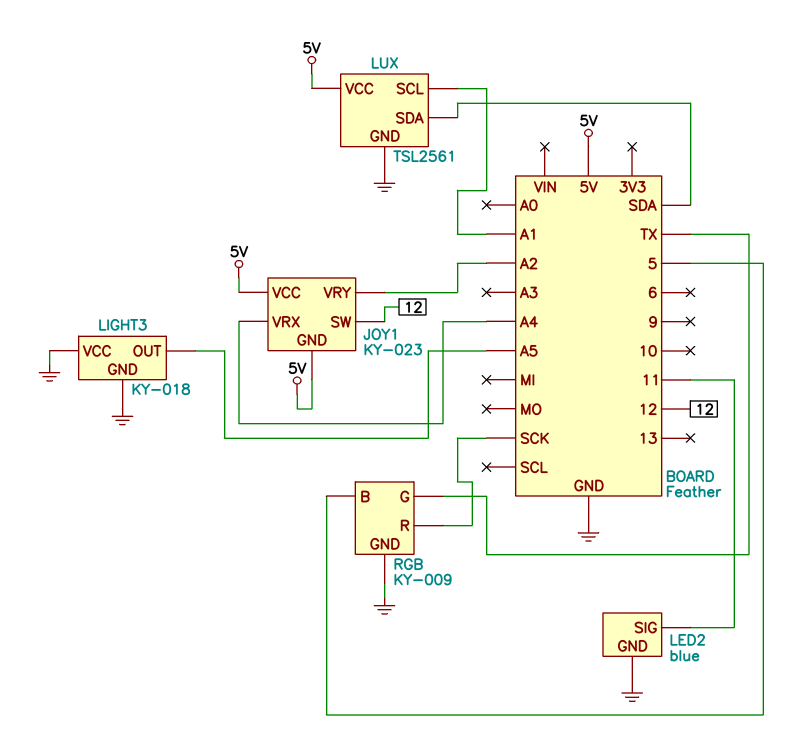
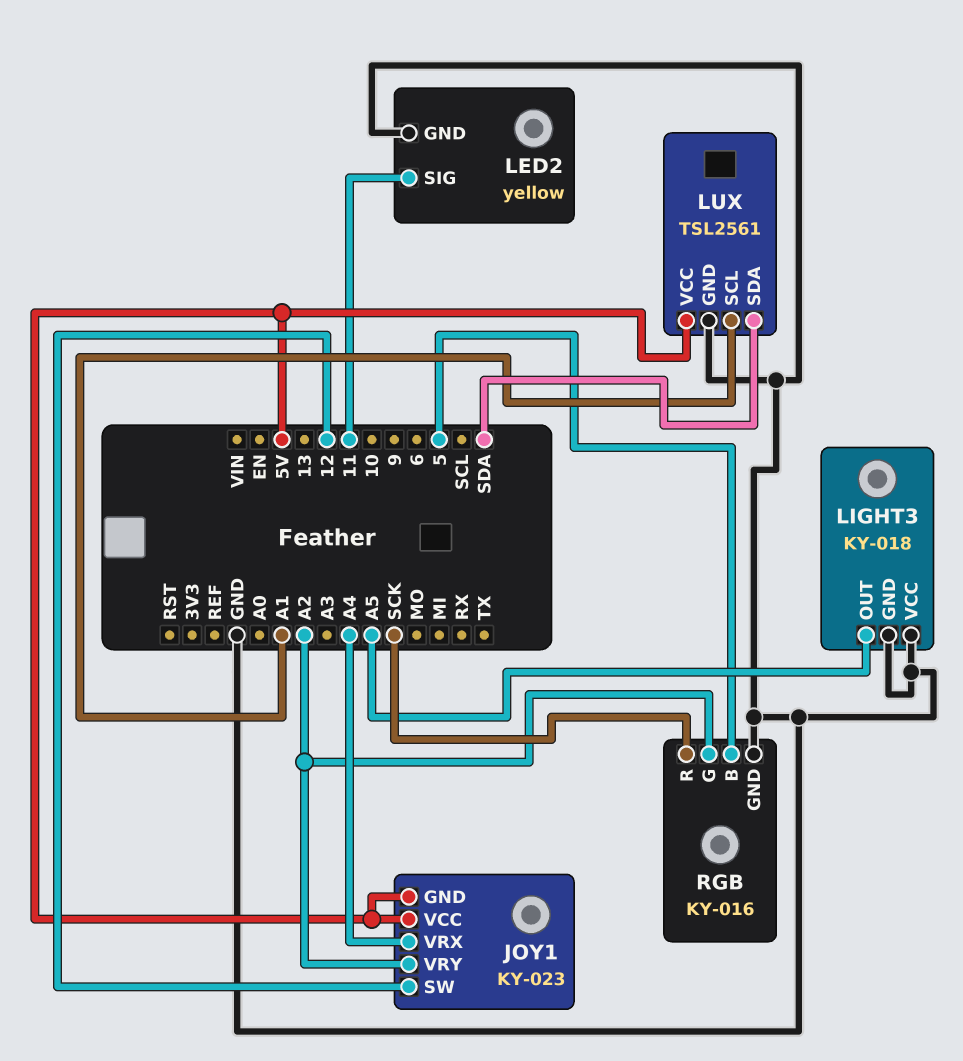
LED2: blue -> yellow
RGB: KY-009 -> KY-016
RGB pin G: TX -> A2

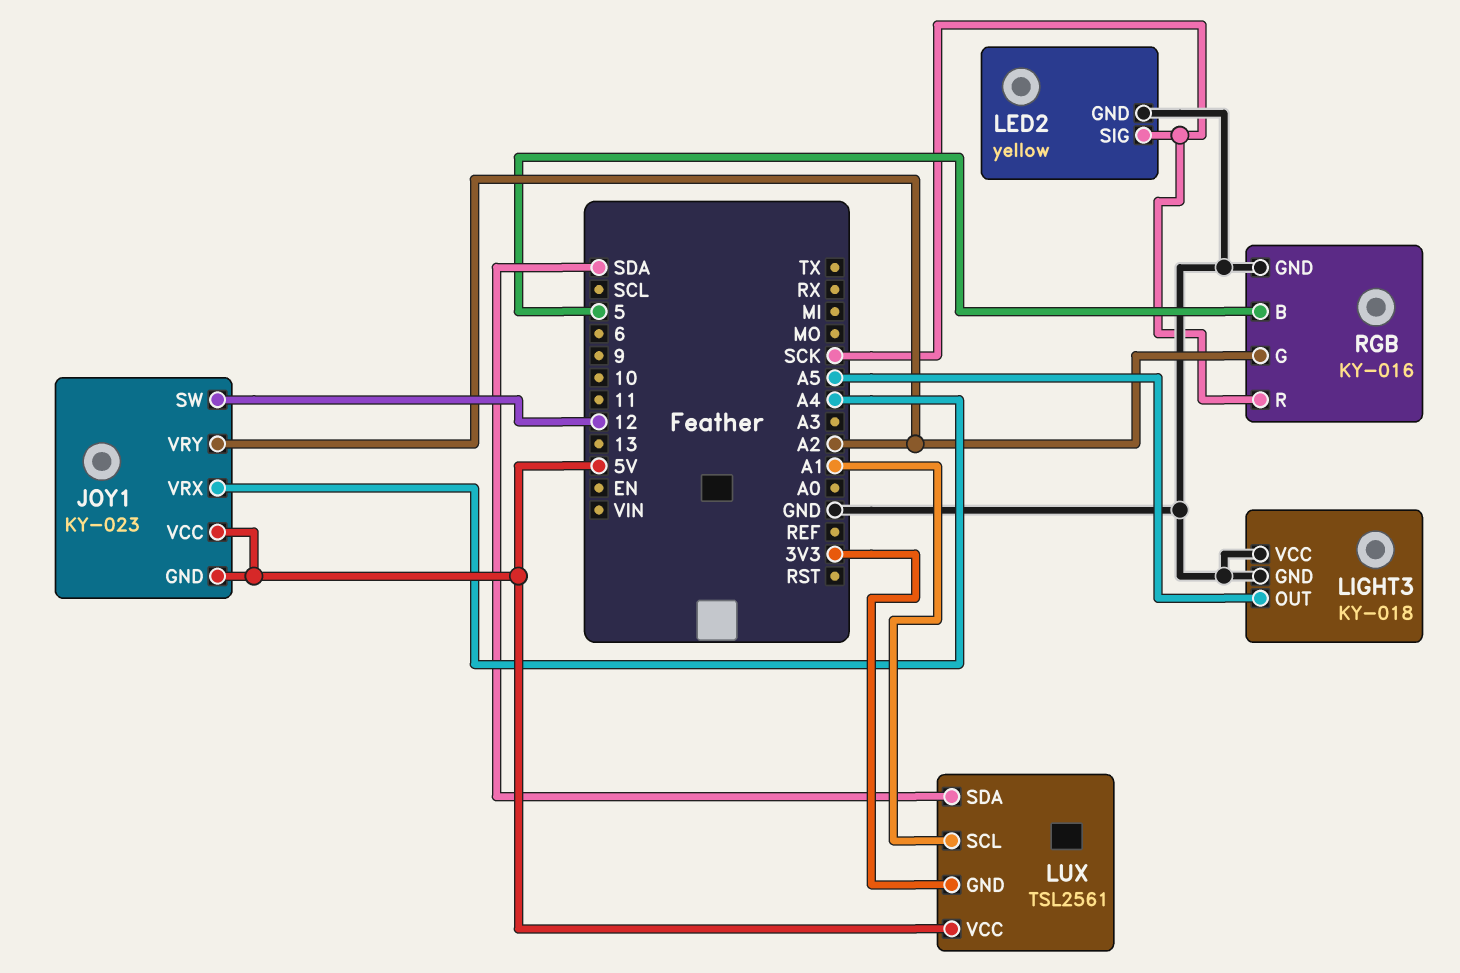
LED2 pin SIG: 11 -> SCK
LUX pin GND: GND -> 3V3

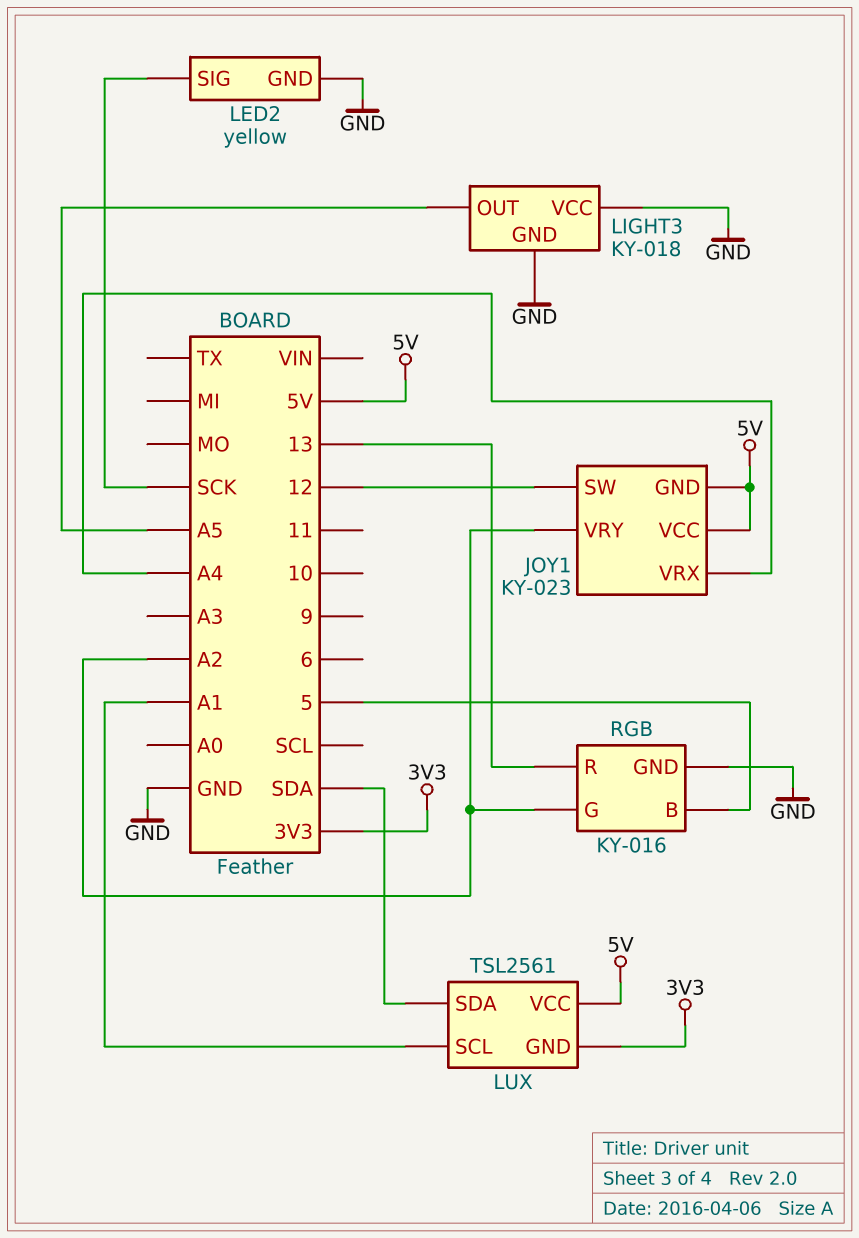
RGB pin R: SCK -> 13

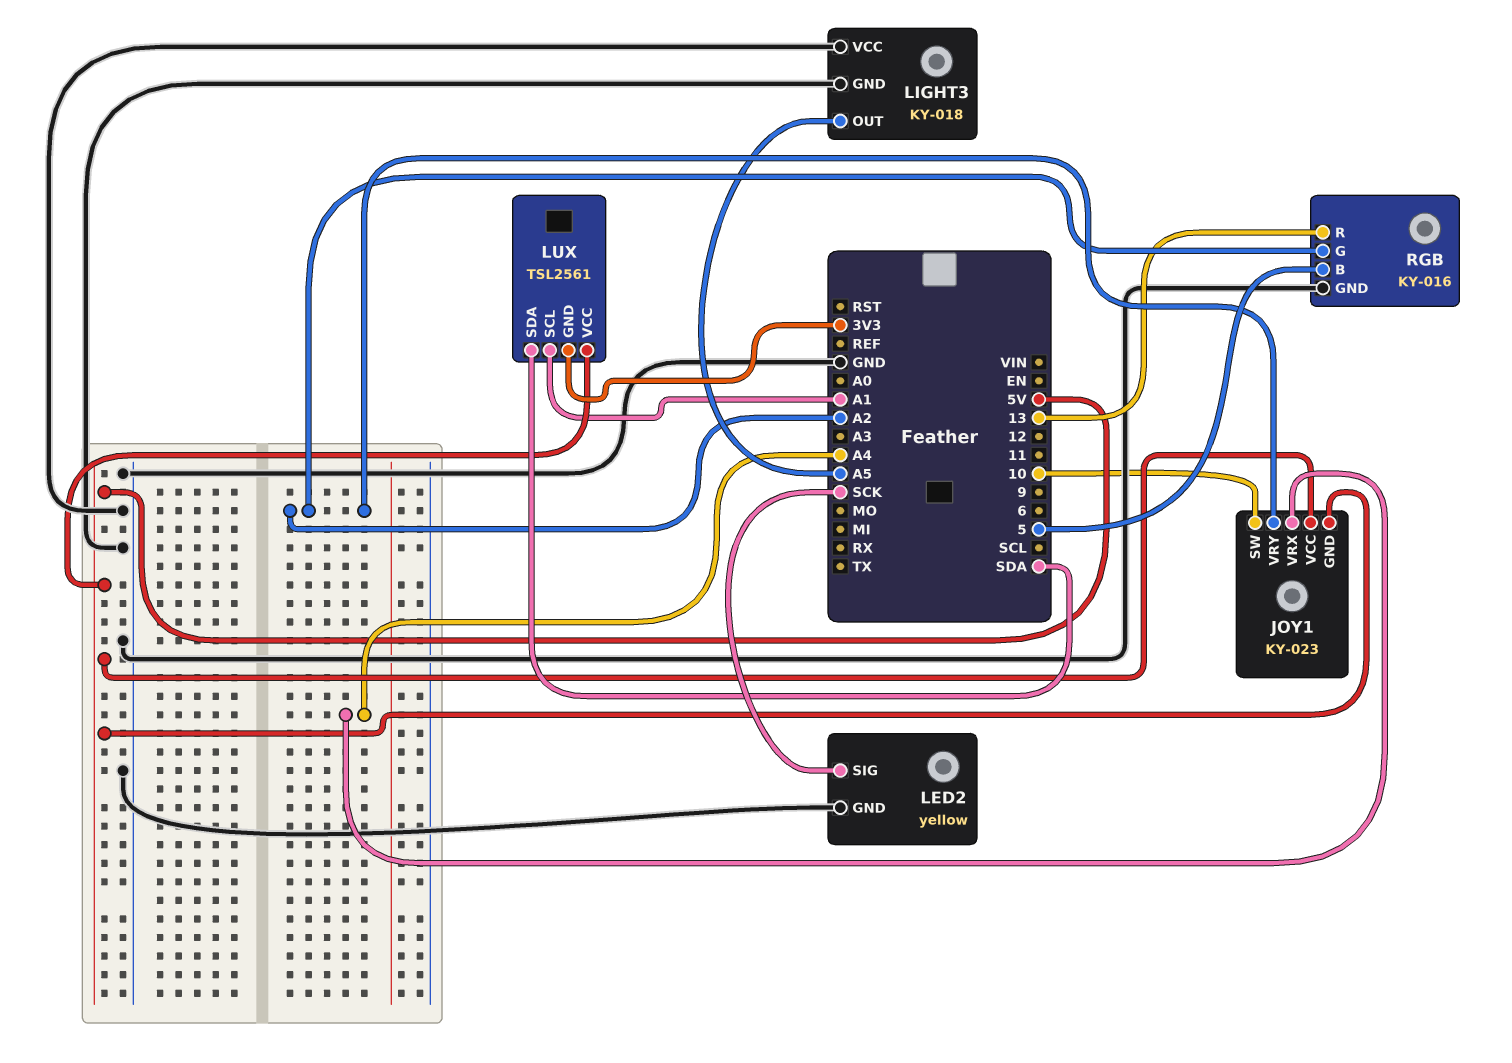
JOY1 pin SW: 12 -> 10

